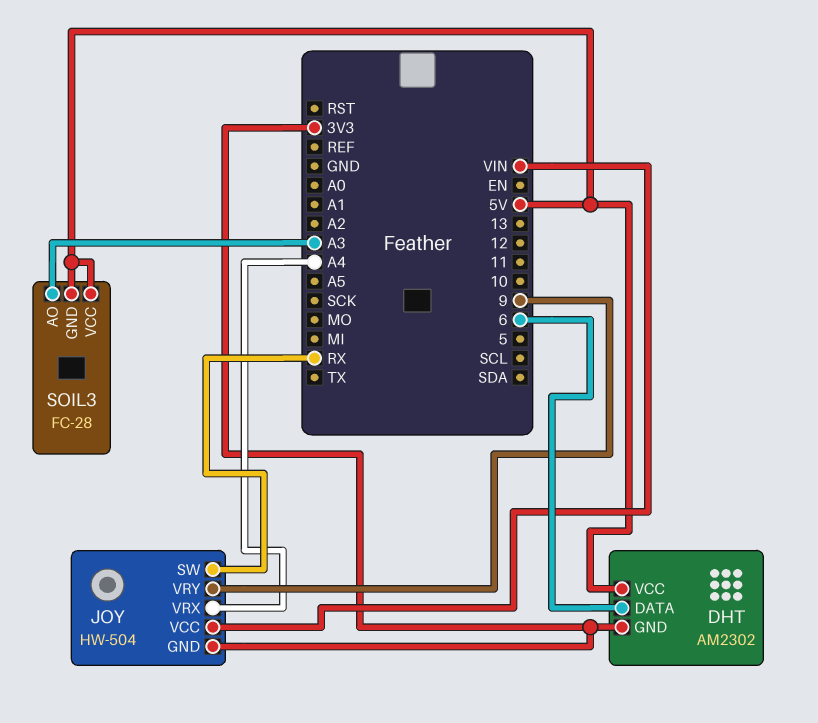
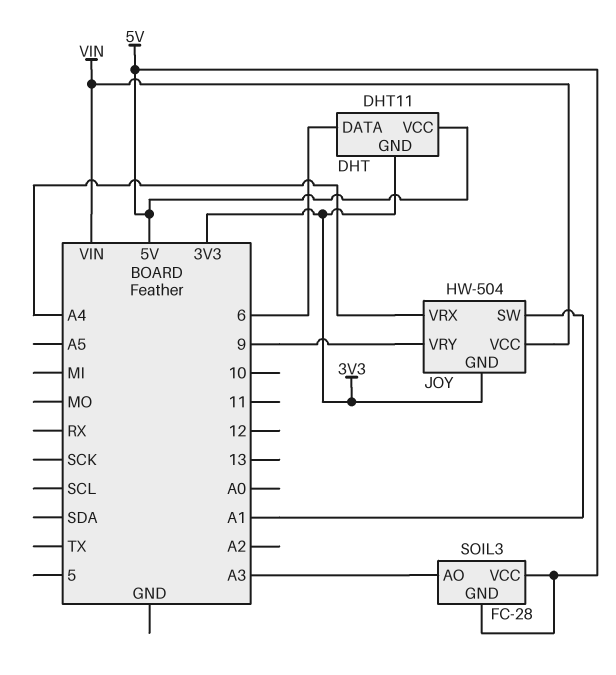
DHT: AM2302 -> DHT11
JOY pin SW: RX -> A1

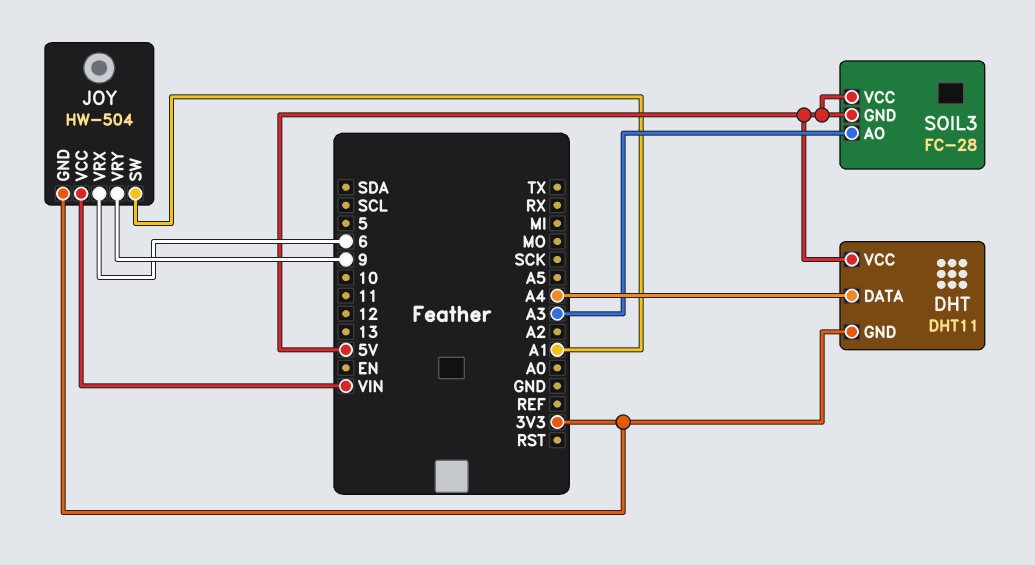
DHT pin DATA: 6 -> A4
JOY pin VRX: A4 -> 6

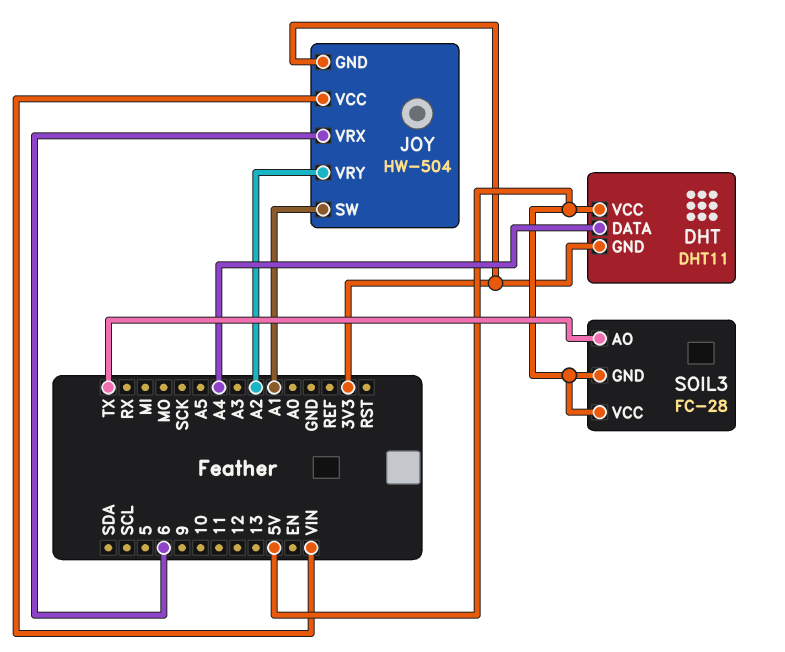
JOY pin VRY: 9 -> A2
SOIL3 pin AO: A3 -> TX

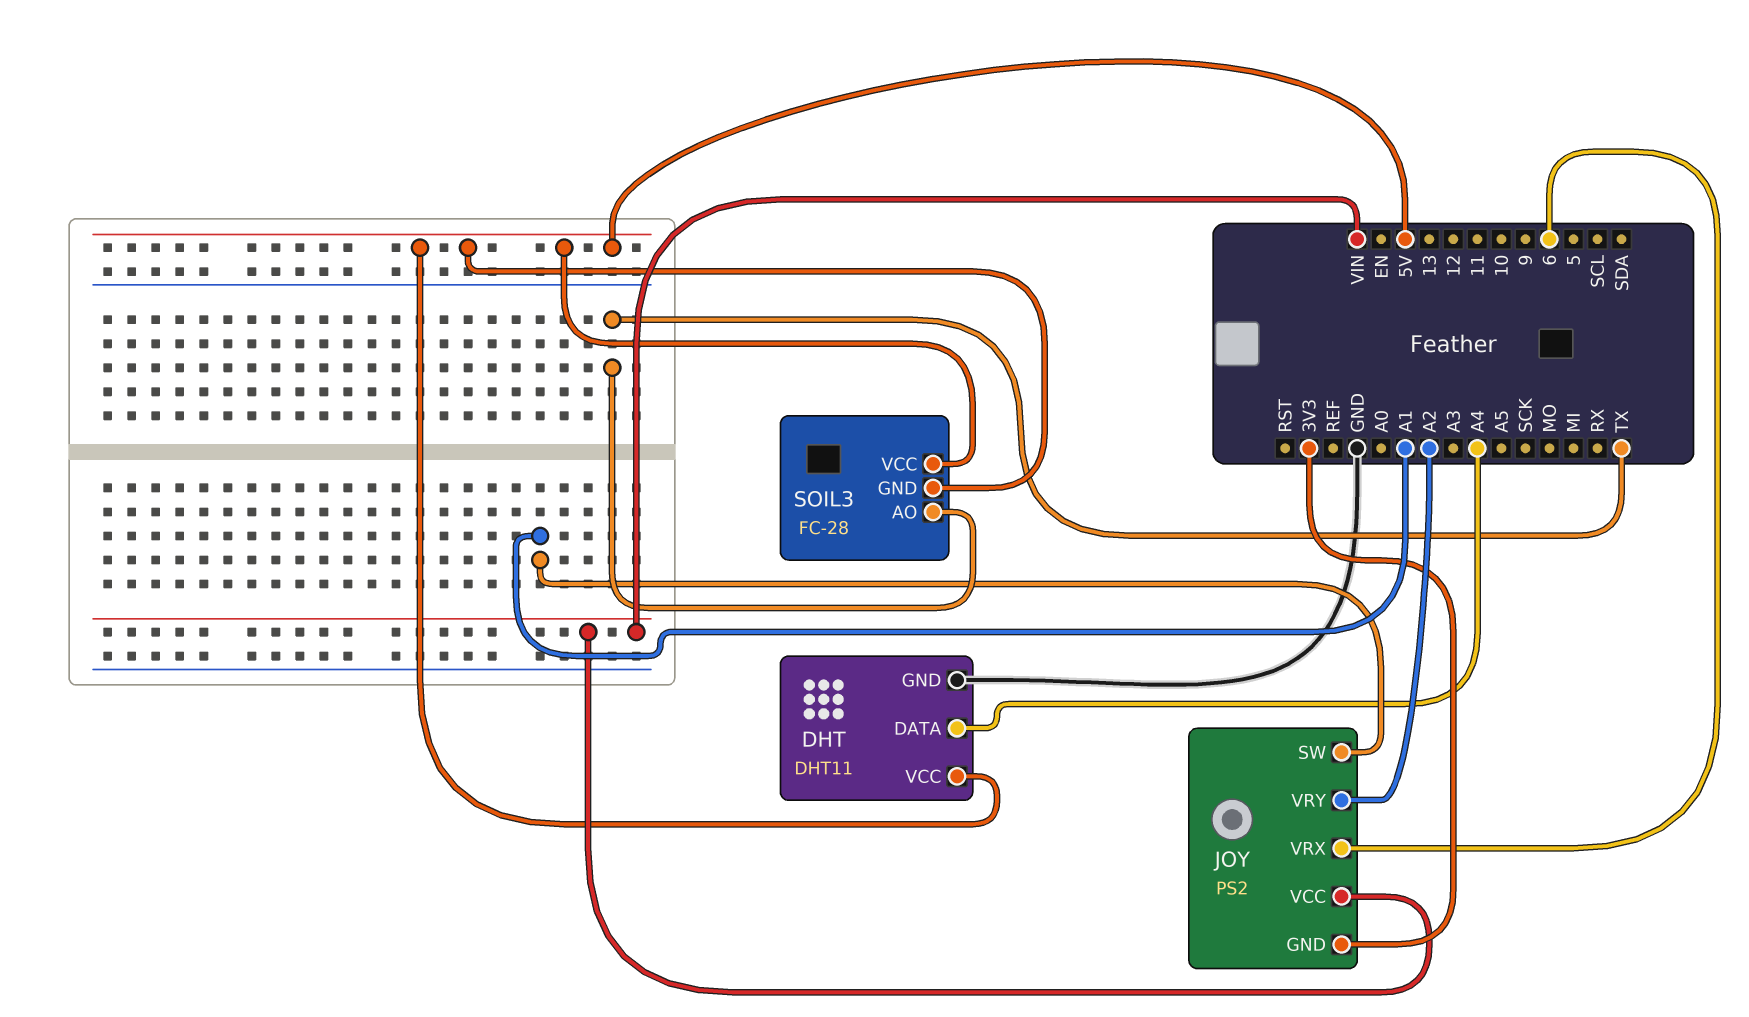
DHT pin GND: 3V3 -> GND
JOY: HW-504 -> PS2

